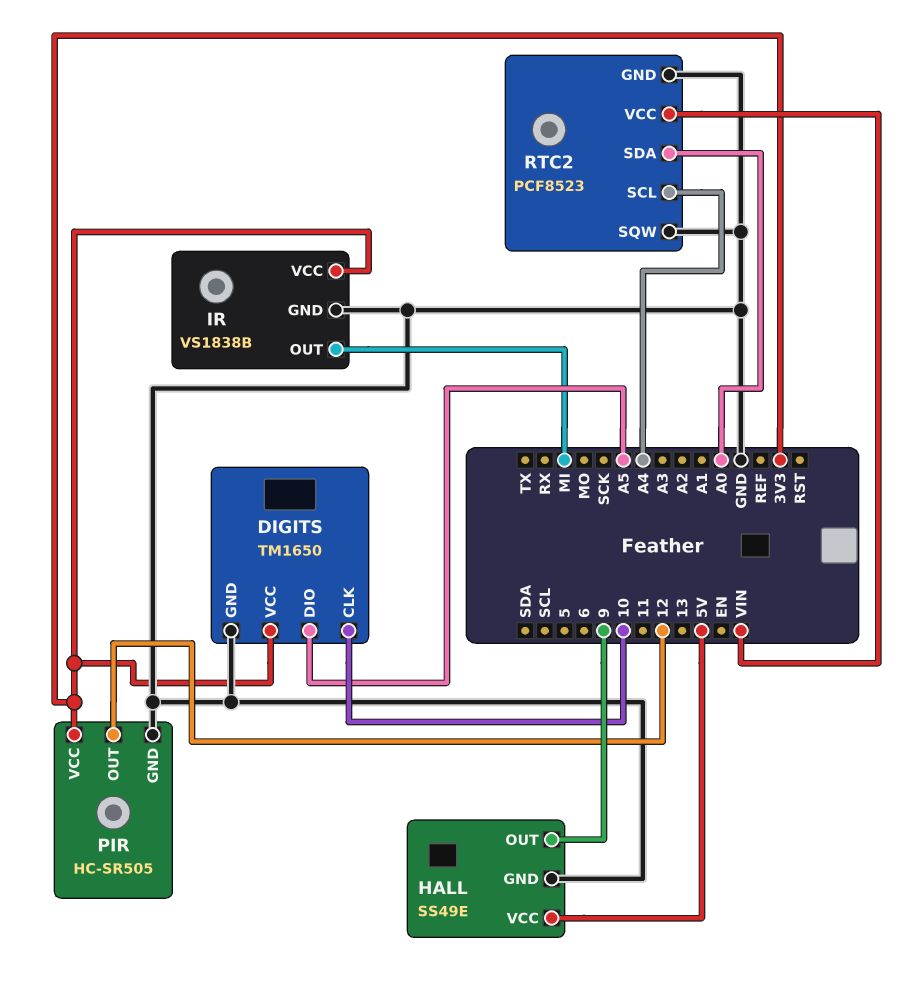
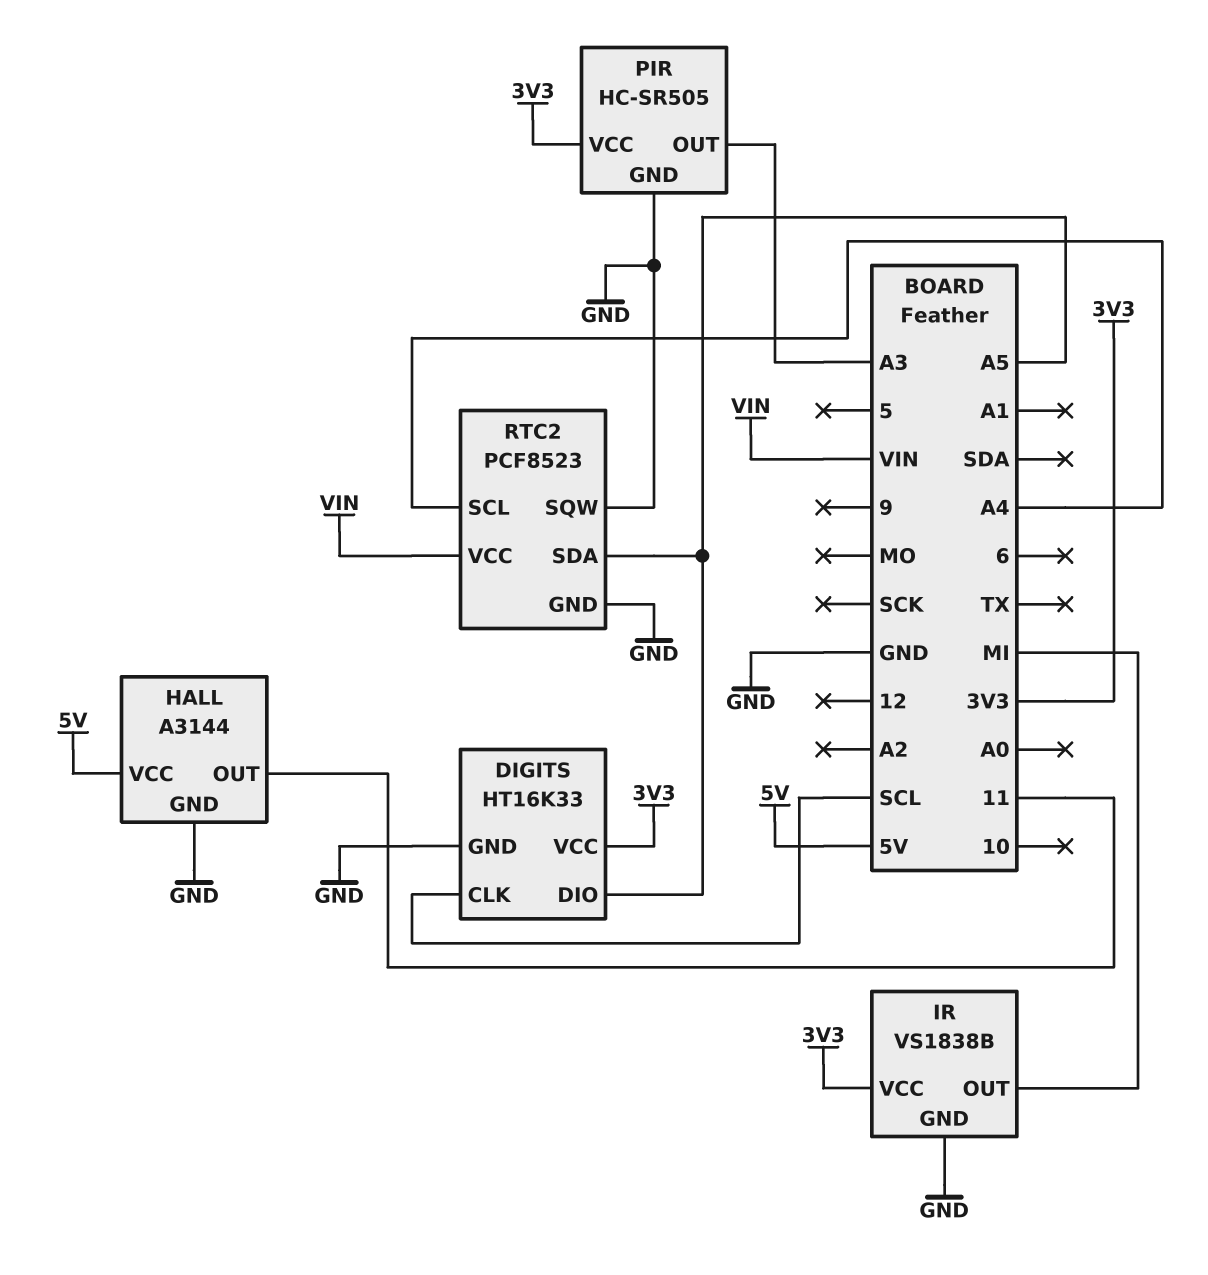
DIGITS: TM1650 -> HT16K33
DIGITS pin CLK: 10 -> SCL
HALL: SS49E -> A3144
HALL pin OUT: 9 -> 11
PIR pin OUT: 12 -> A3
RTC2 pin SDA: A0 -> A5

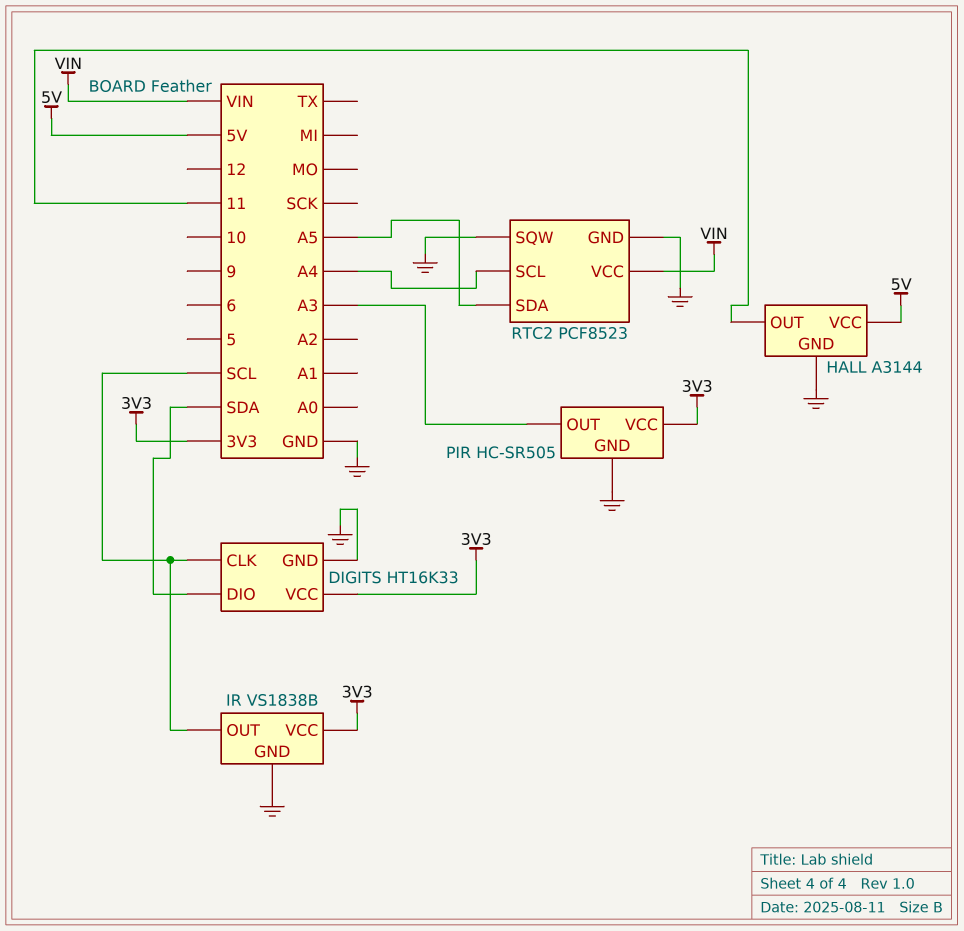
DIGITS pin DIO: A5 -> SDA
IR pin OUT: MI -> SCL

